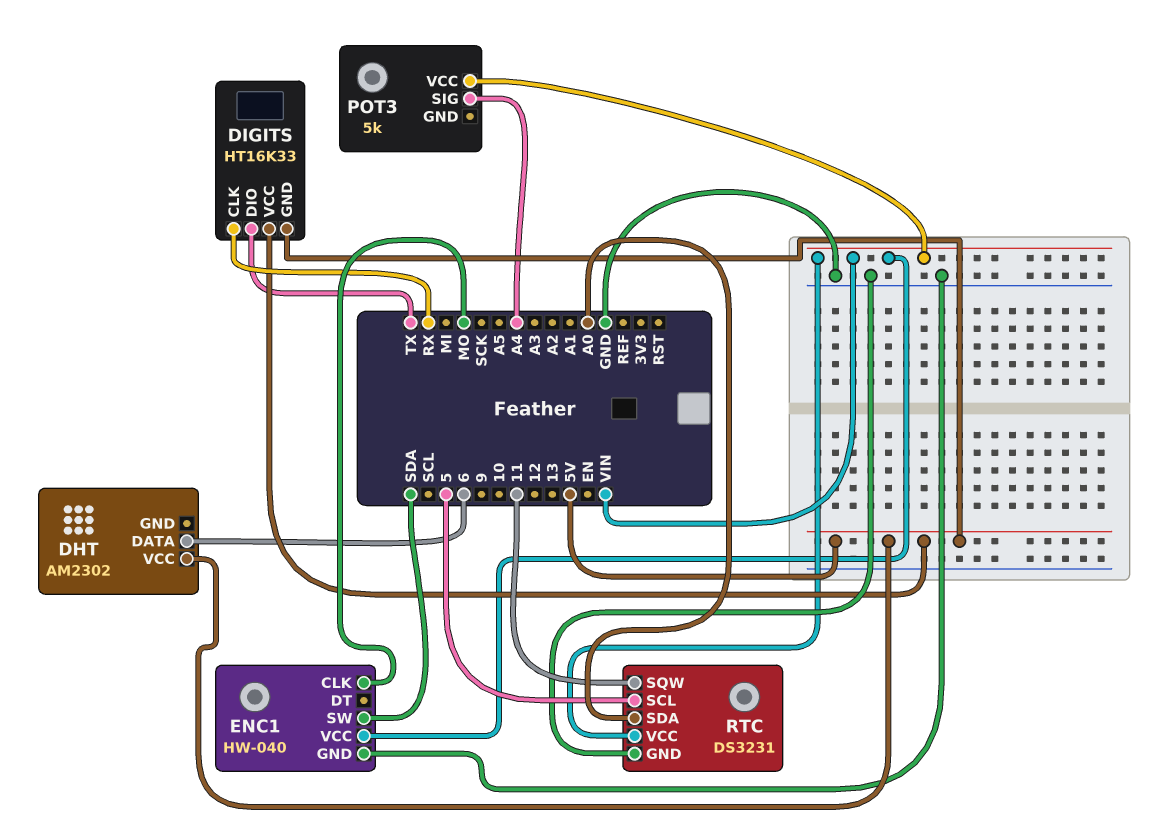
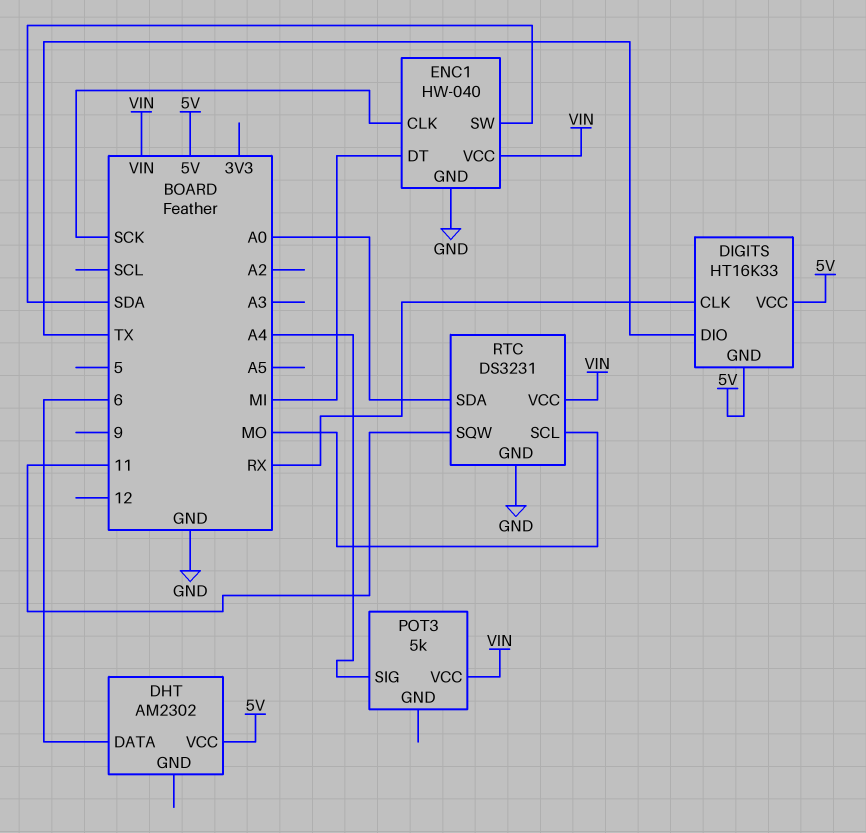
ENC1 pin CLK: MO -> SCK
ENC1 pin DT: none -> MI
RTC pin SCL: 5 -> MO

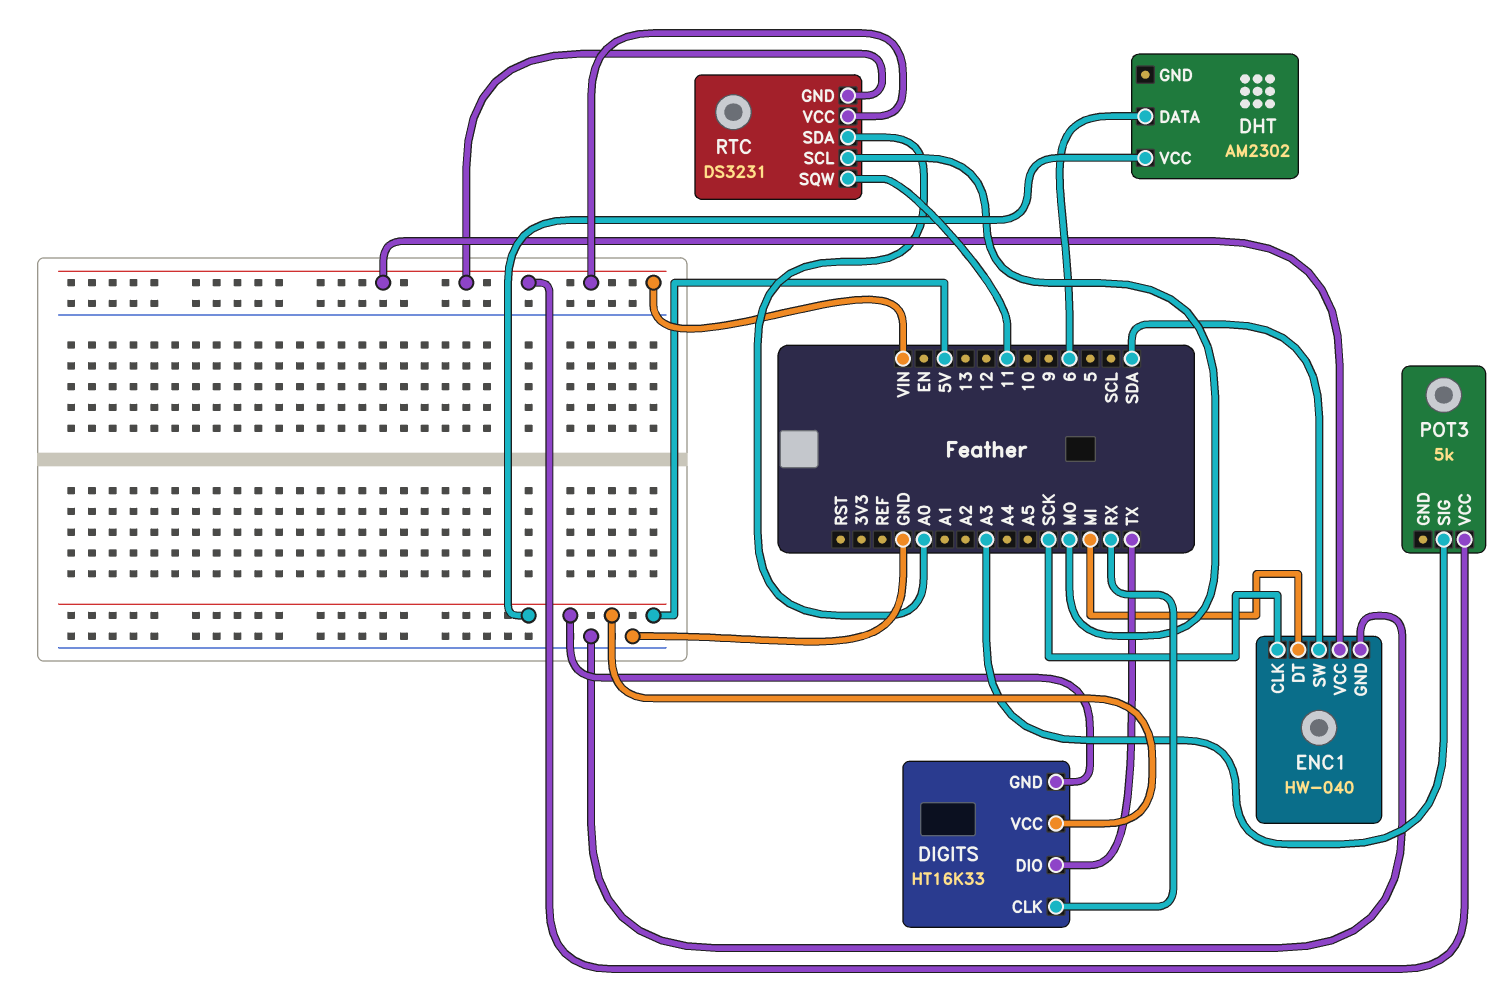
POT3 pin SIG: A4 -> A3
RTC pin GND: GND -> VIN

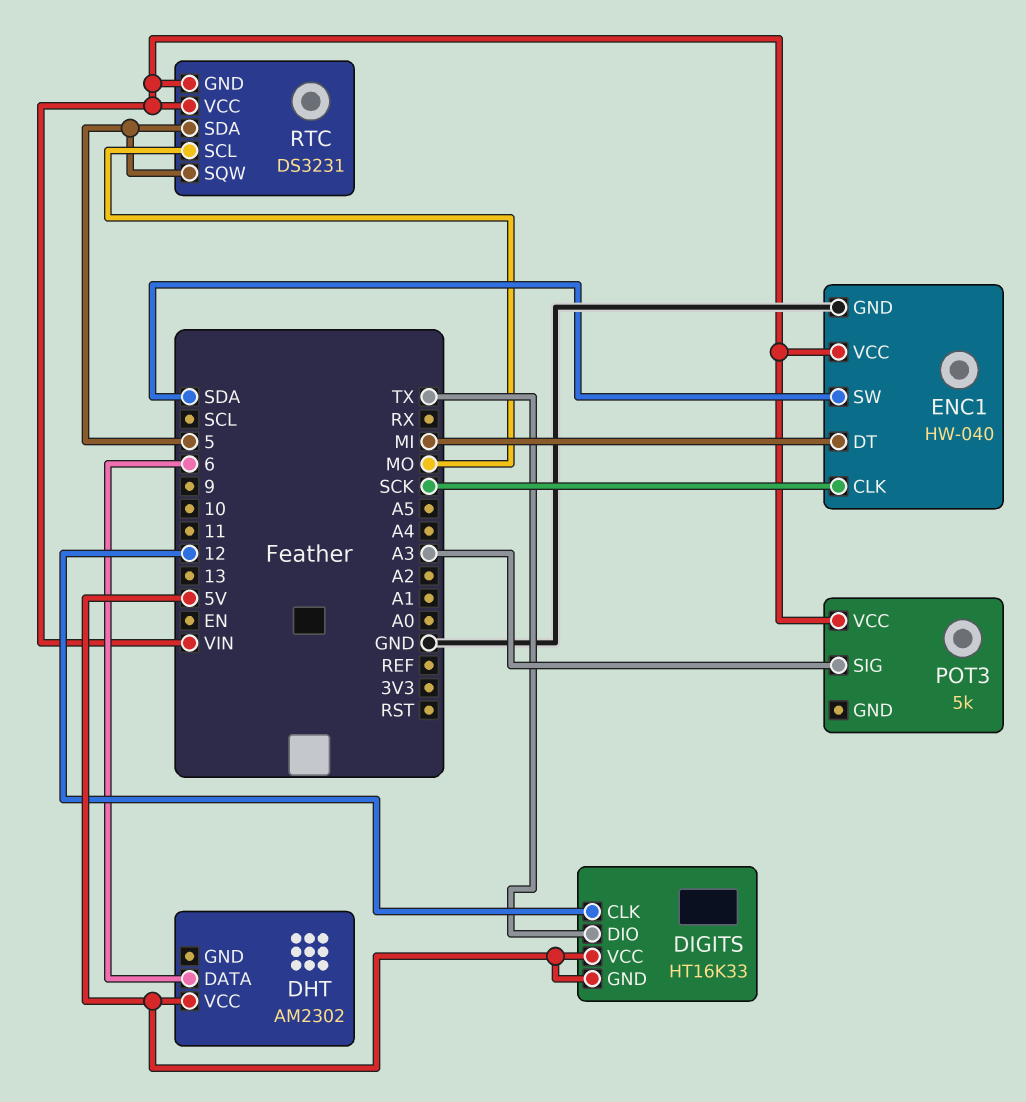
DIGITS pin CLK: RX -> 12
RTC pin SDA: A0 -> 5
RTC pin SQW: 11 -> 5

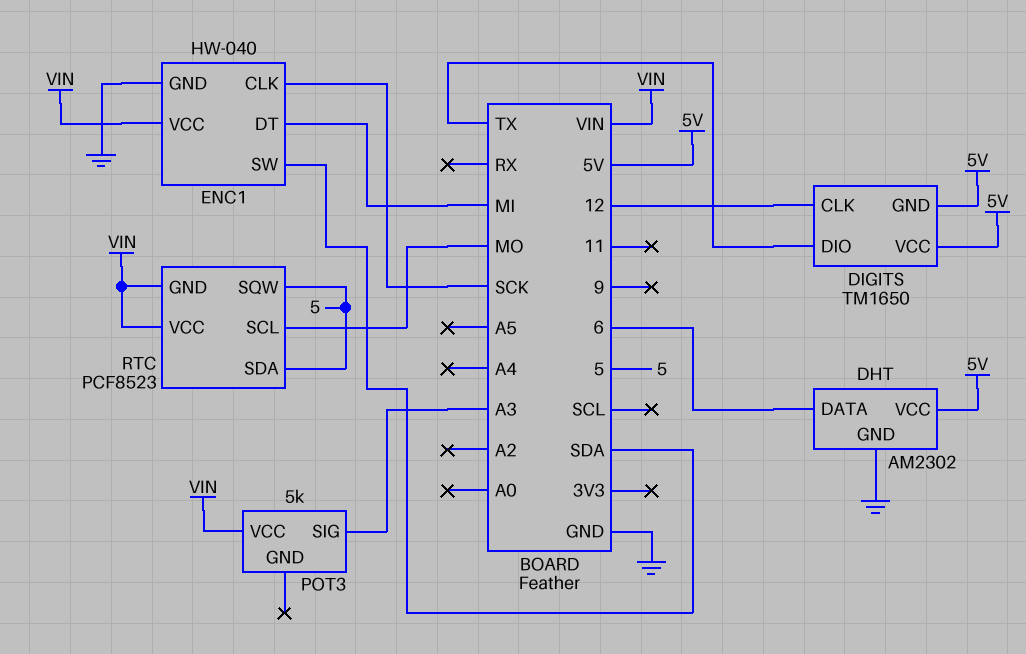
DHT pin GND: none -> GND
DIGITS: HT16K33 -> TM1650
RTC: DS3231 -> PCF8523

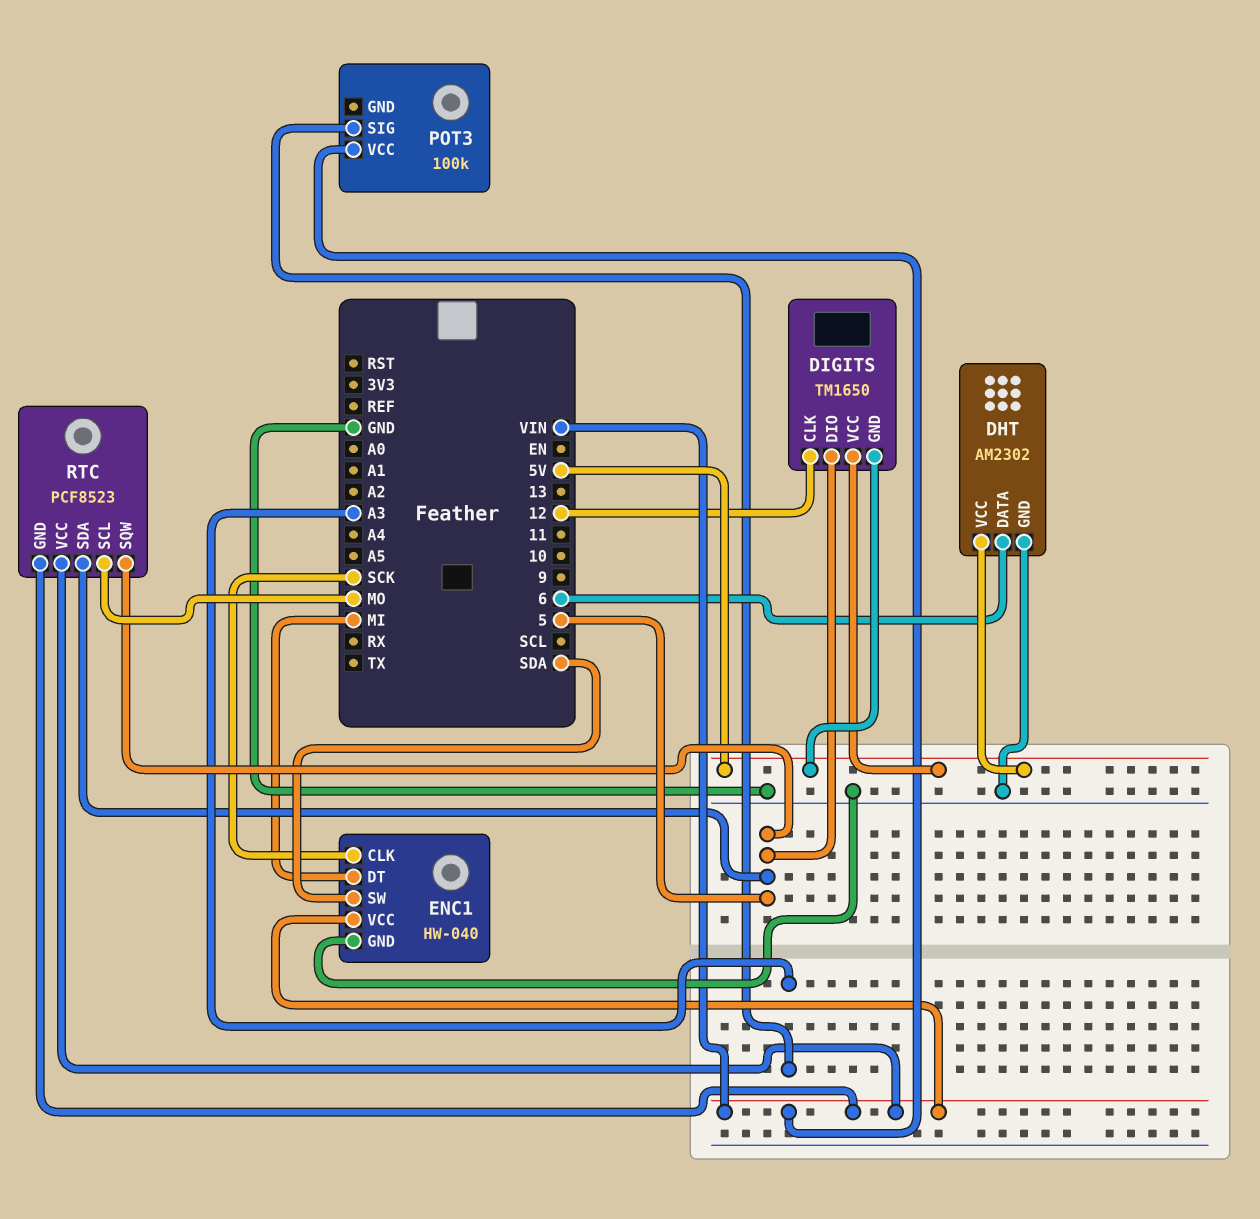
DIGITS pin DIO: TX -> 5
POT3: 5k -> 100k

